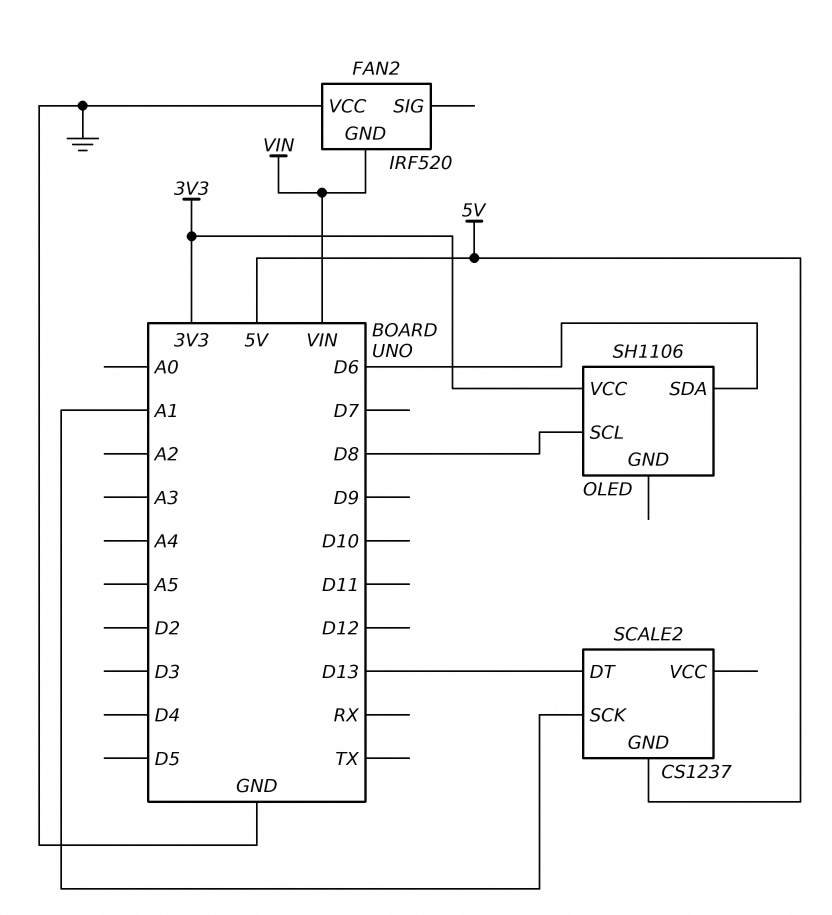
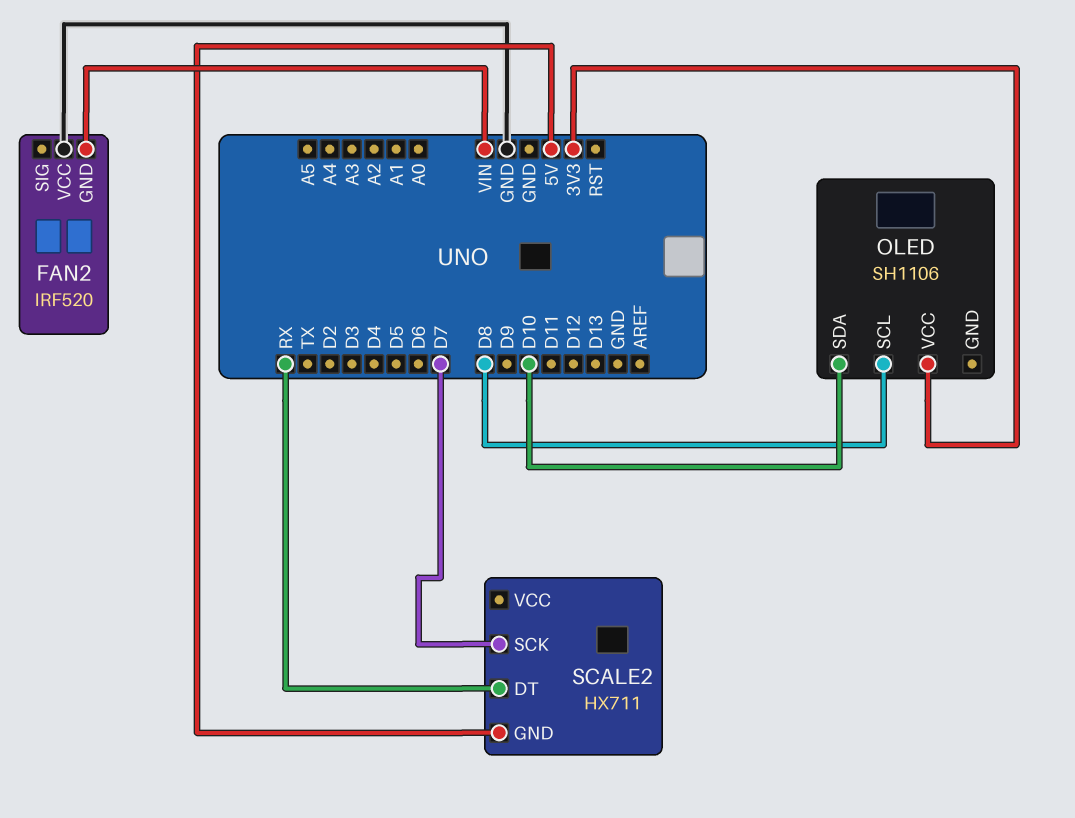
OLED pin SDA: D6 -> D10
SCALE2: CS1237 -> HX711
SCALE2 pin DT: D13 -> RX
SCALE2 pin SCK: A1 -> D7

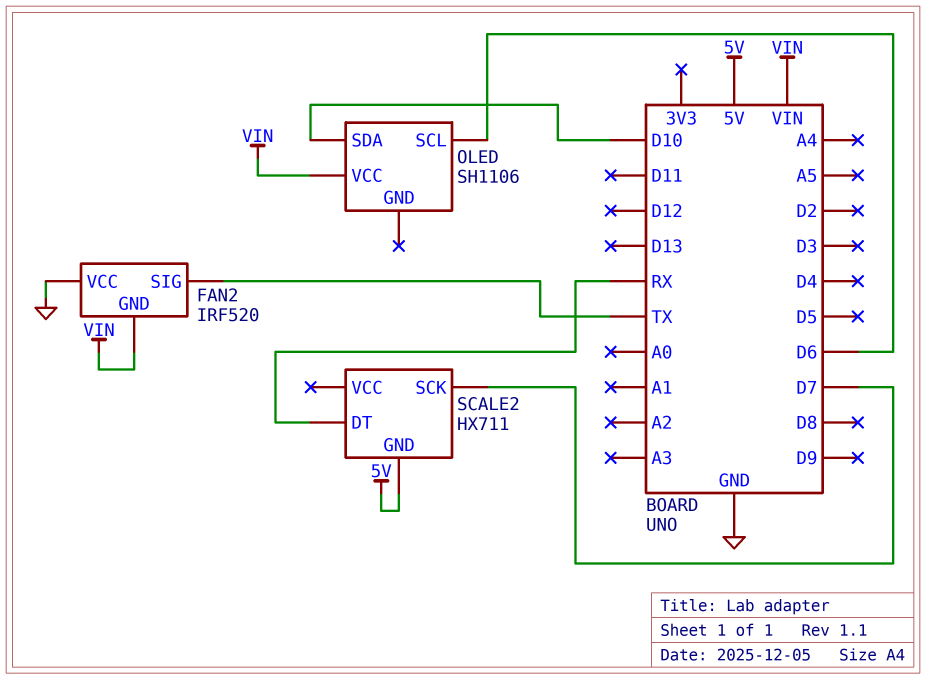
FAN2 pin SIG: none -> TX
OLED pin SCL: D8 -> D6
OLED pin VCC: 3V3 -> VIN

